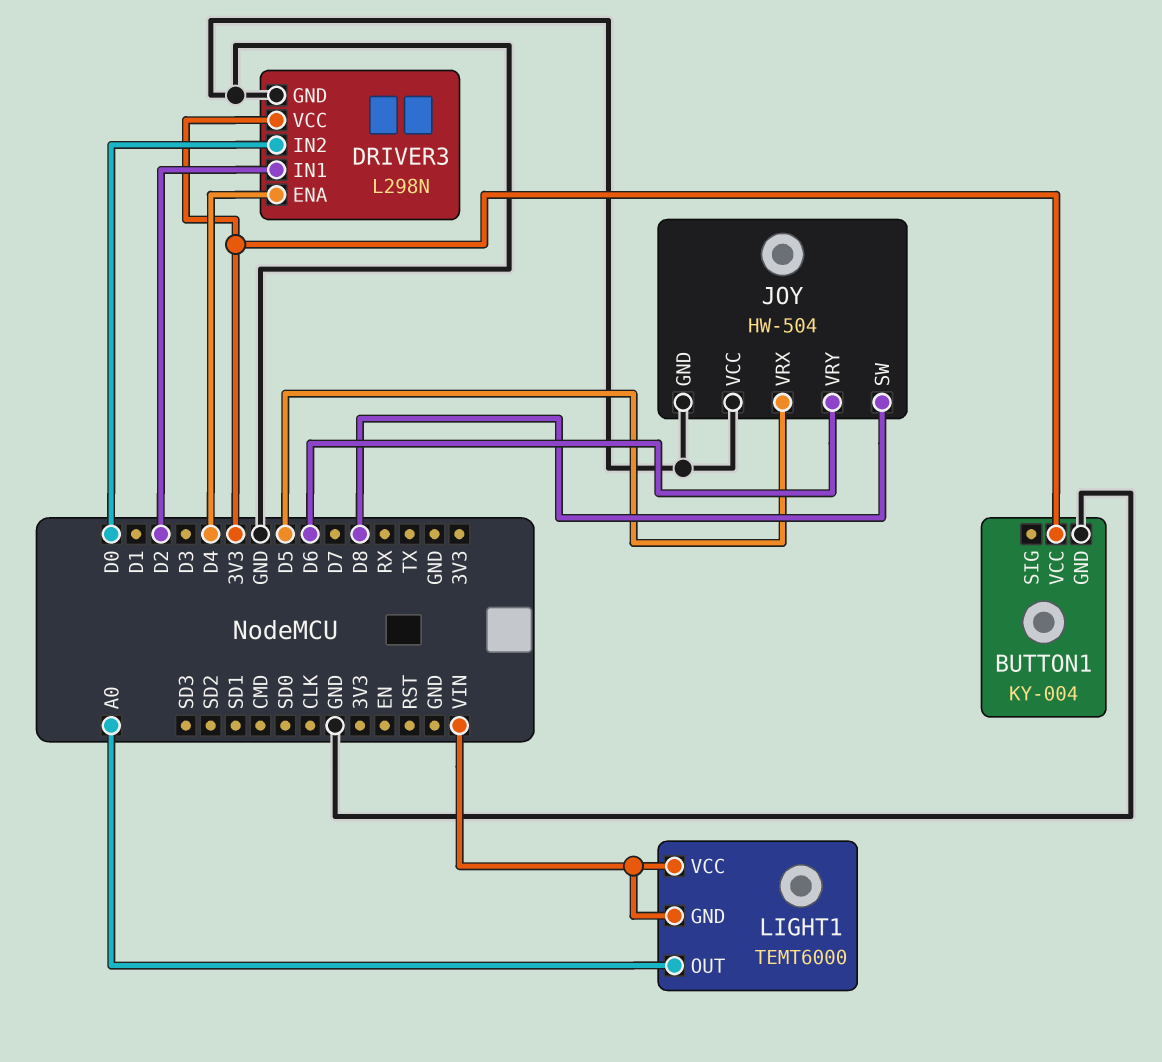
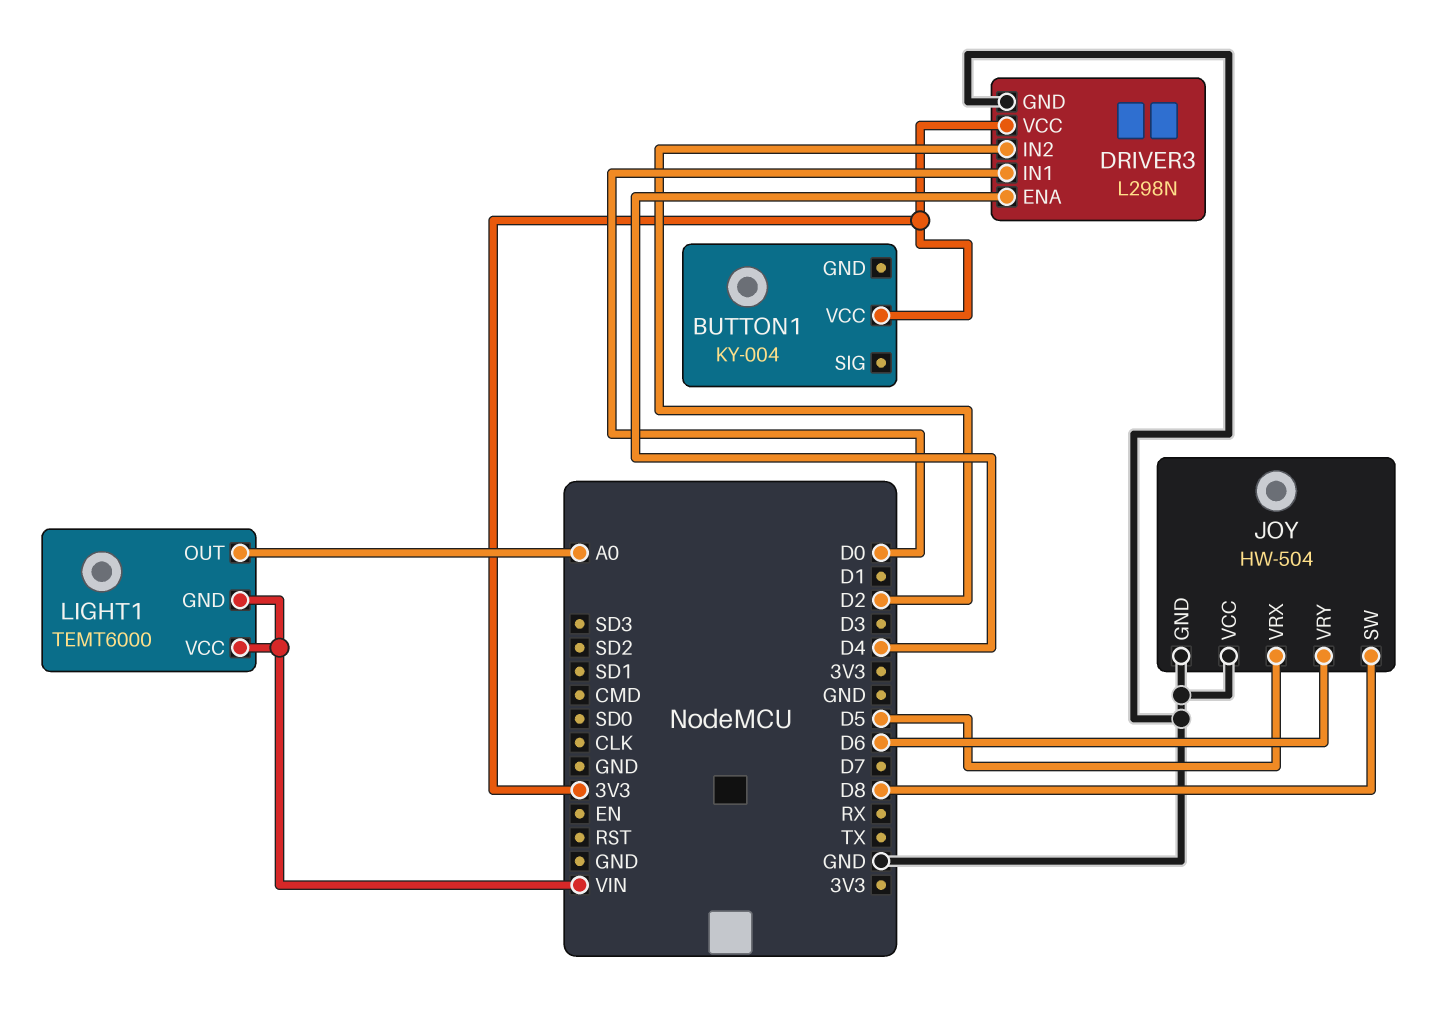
BUTTON1 pin GND: GND -> none
DRIVER3 pin IN1: D2 -> D0
DRIVER3 pin IN2: D0 -> D2

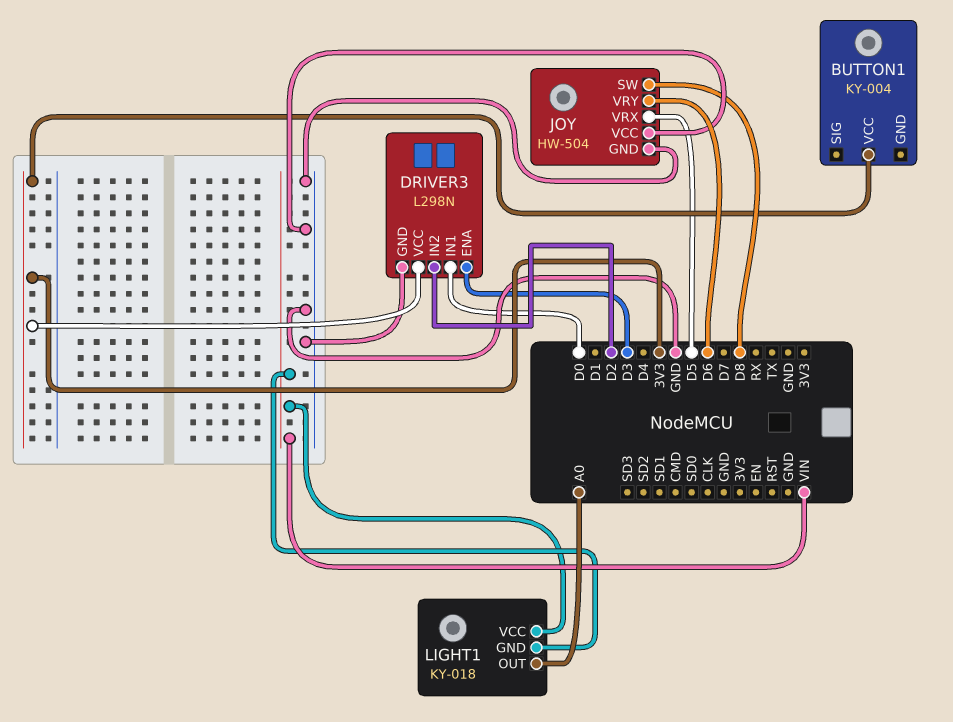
DRIVER3 pin ENA: D4 -> D3
LIGHT1: TEMT6000 -> KY-018

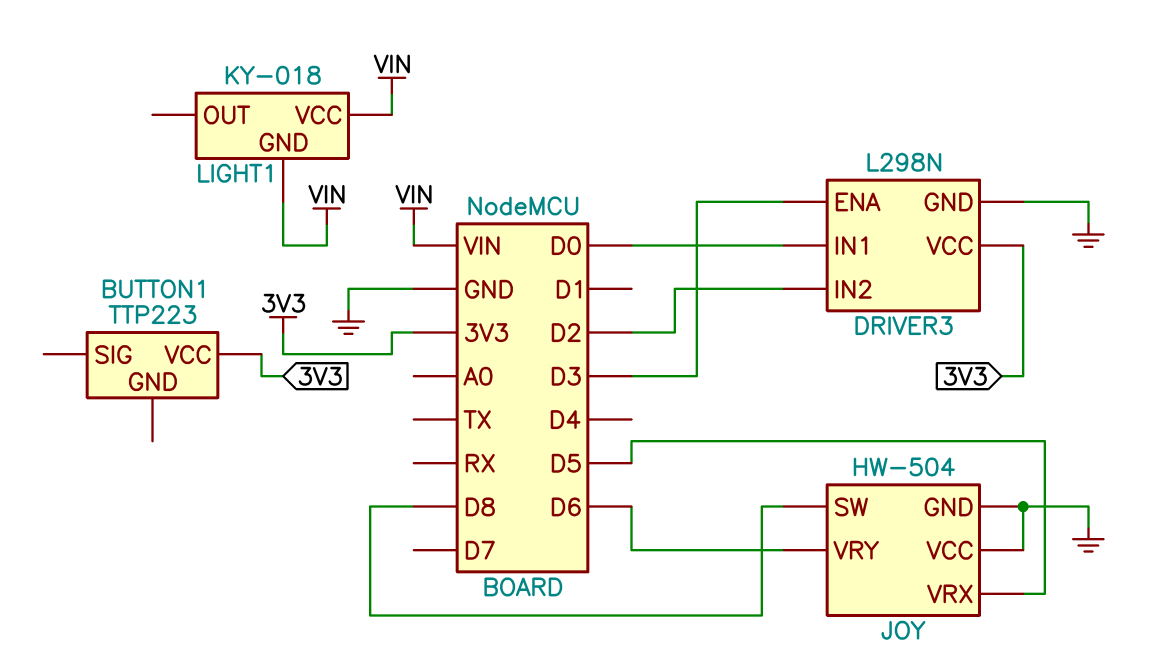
BUTTON1: KY-004 -> TTP223
LIGHT1 pin OUT: A0 -> none

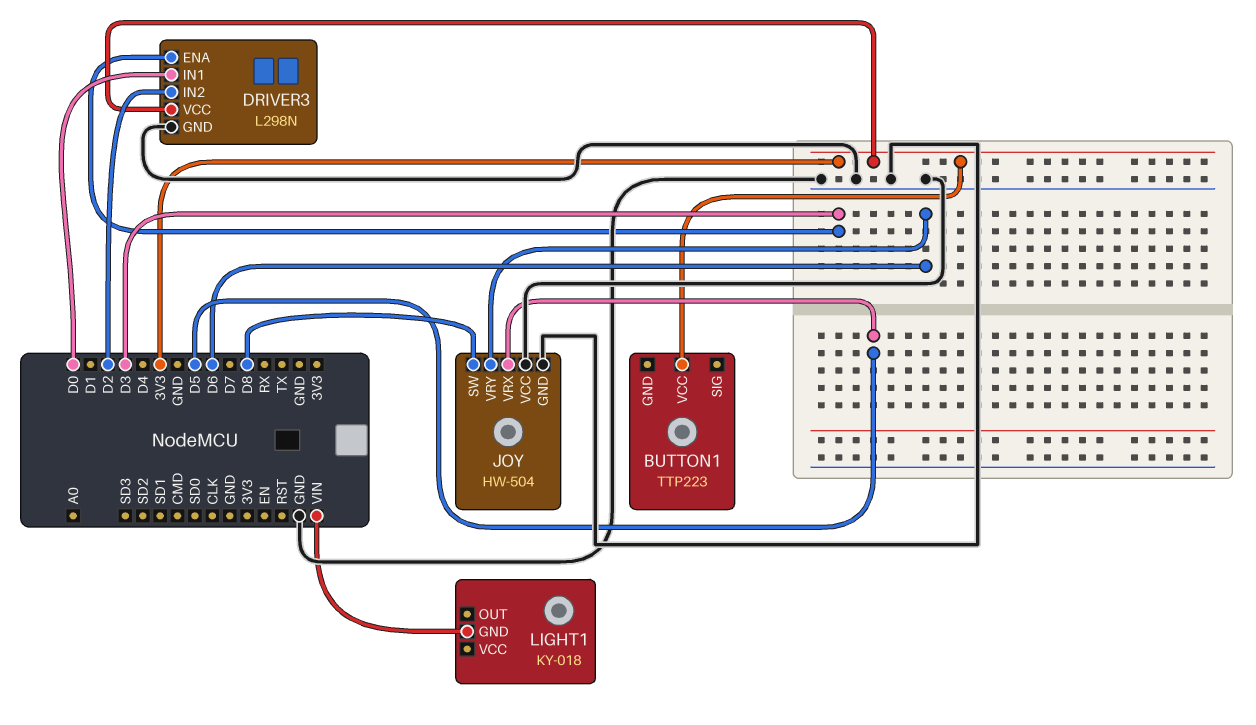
LIGHT1 pin VCC: VIN -> none

